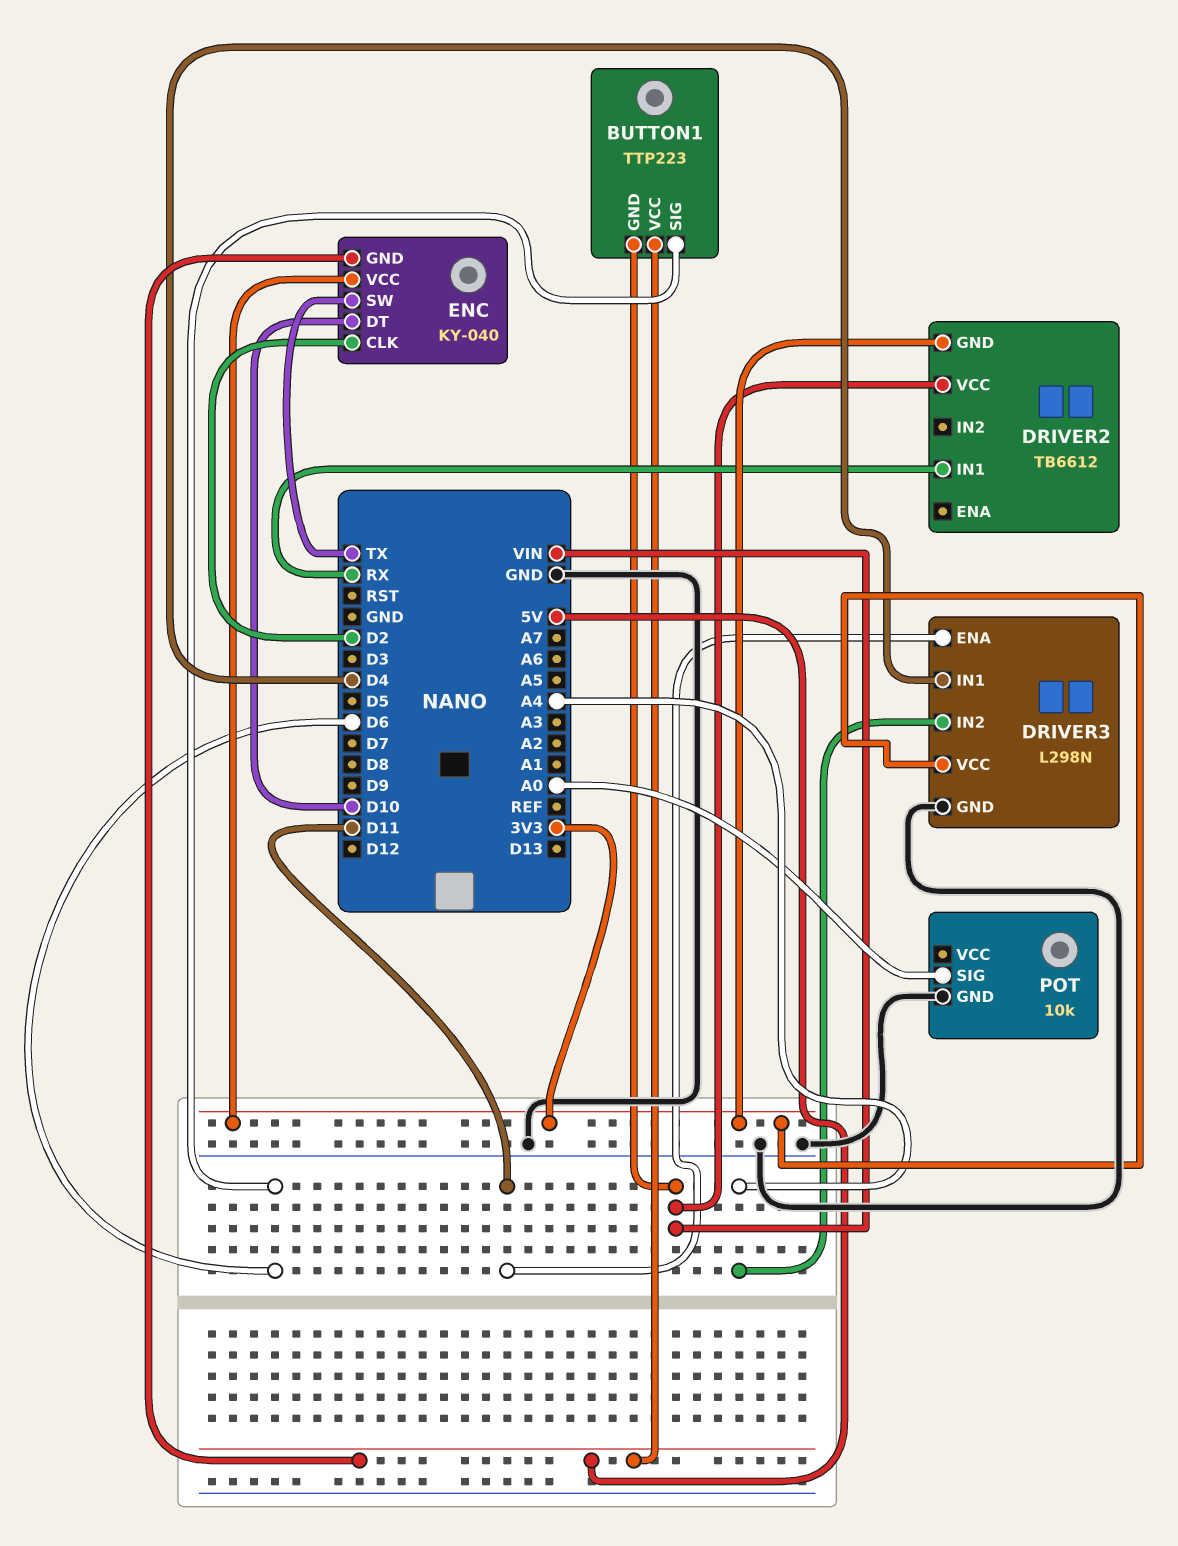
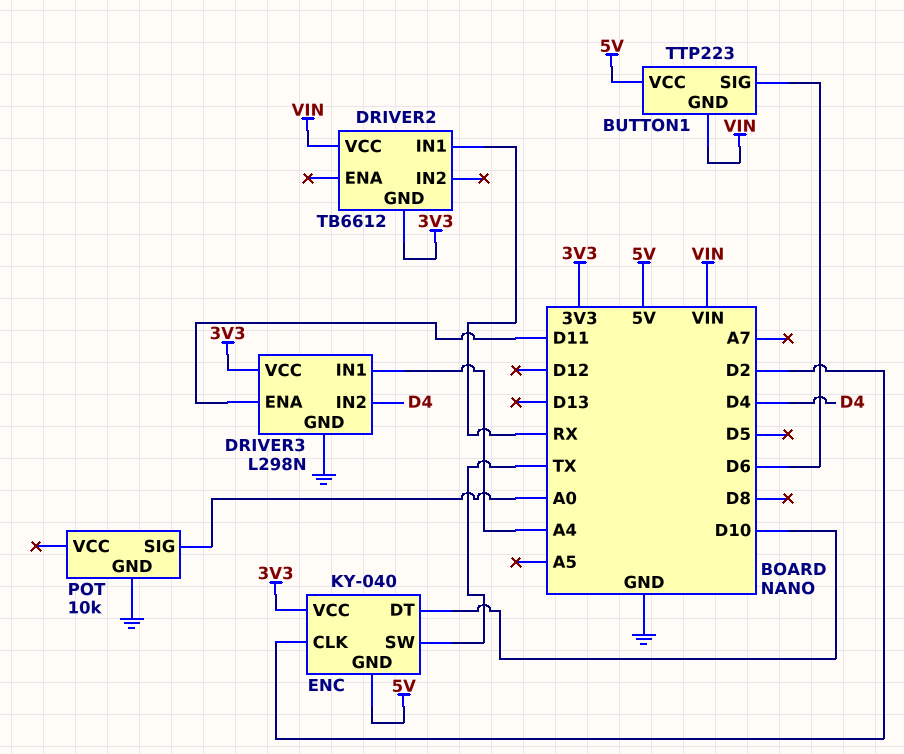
DRIVER3 pin IN1: D4 -> A4
DRIVER3 pin IN2: A4 -> D4

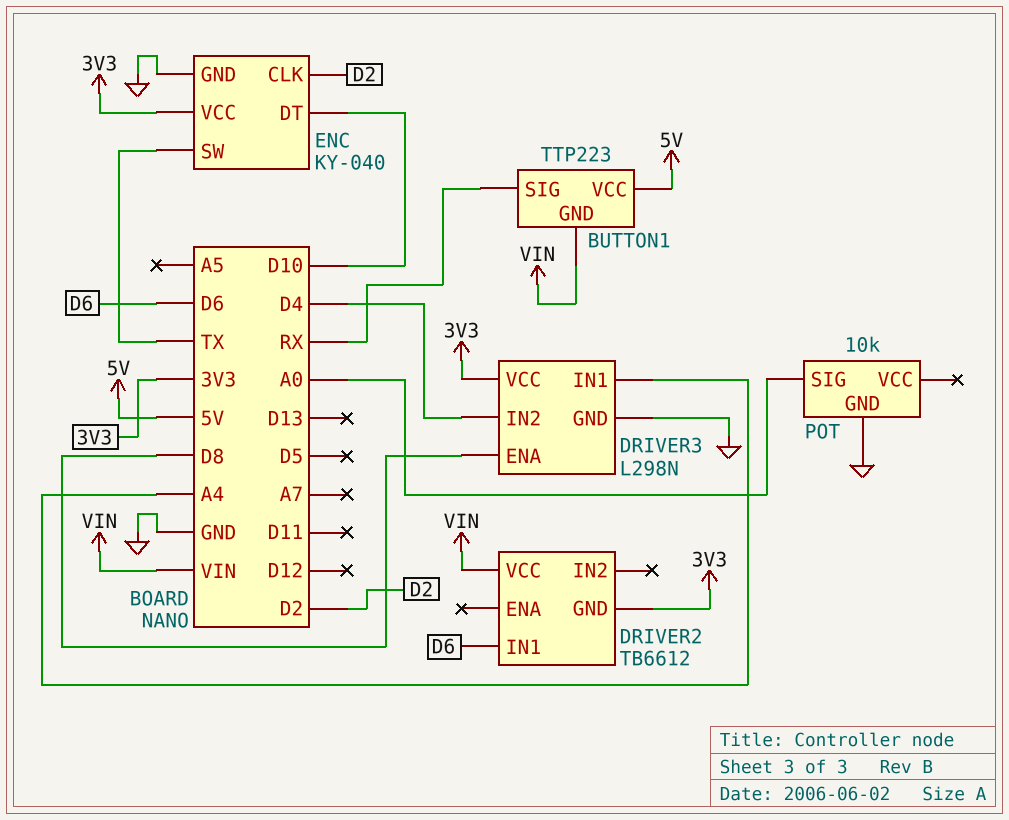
BUTTON1 pin SIG: D6 -> RX
DRIVER2 pin IN1: RX -> D6
DRIVER3 pin ENA: D11 -> D8
ENC pin GND: 5V -> GND

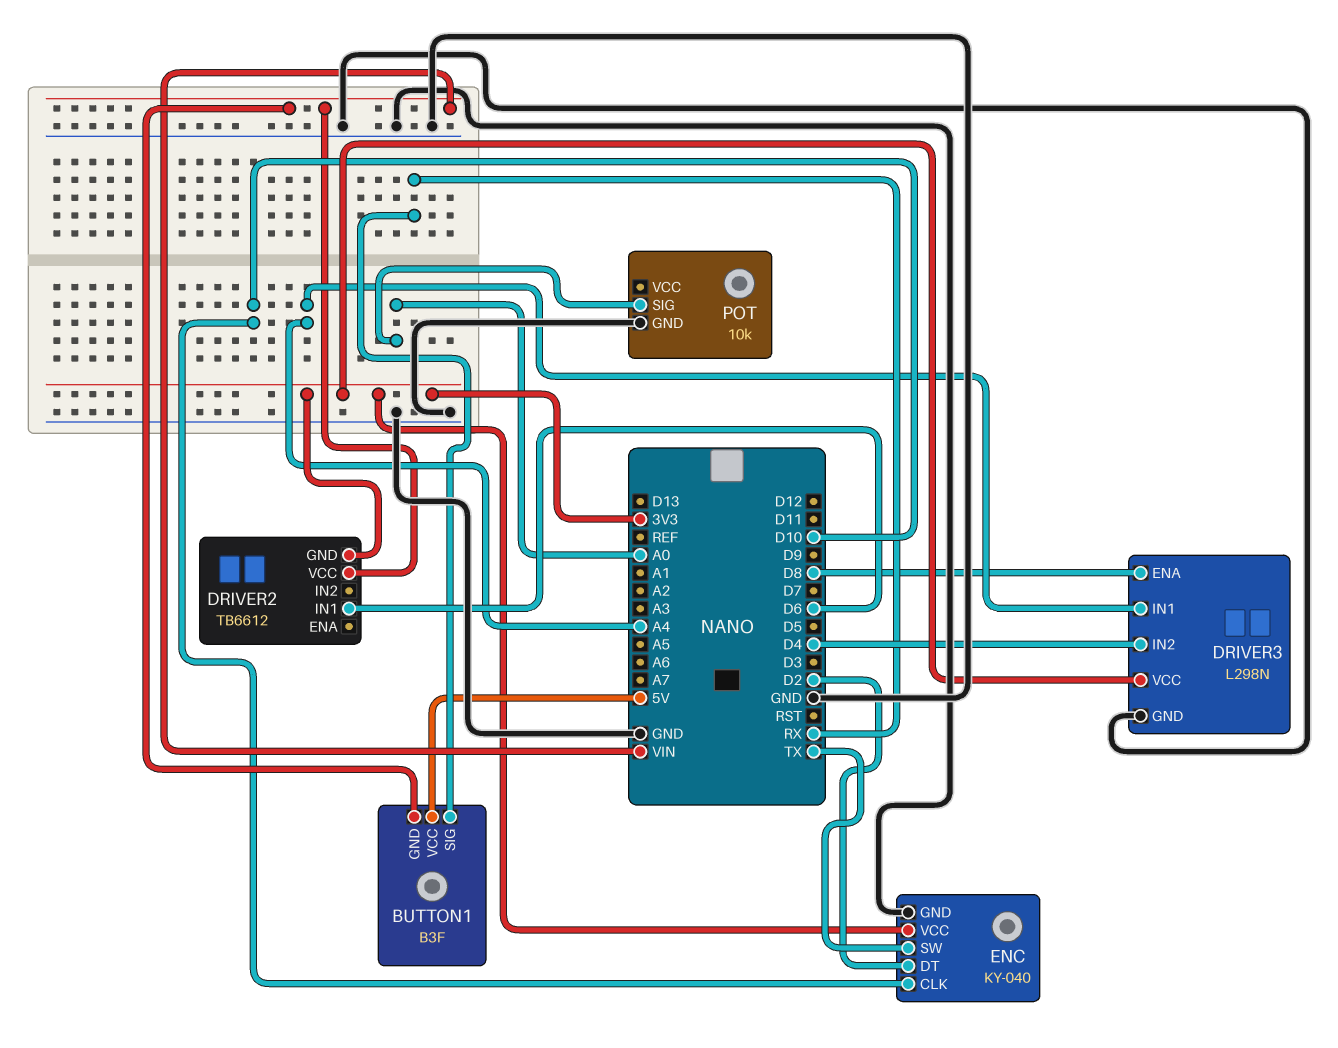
BUTTON1: TTP223 -> B3F
ENC pin CLK: D2 -> D10
ENC pin DT: D10 -> D2

